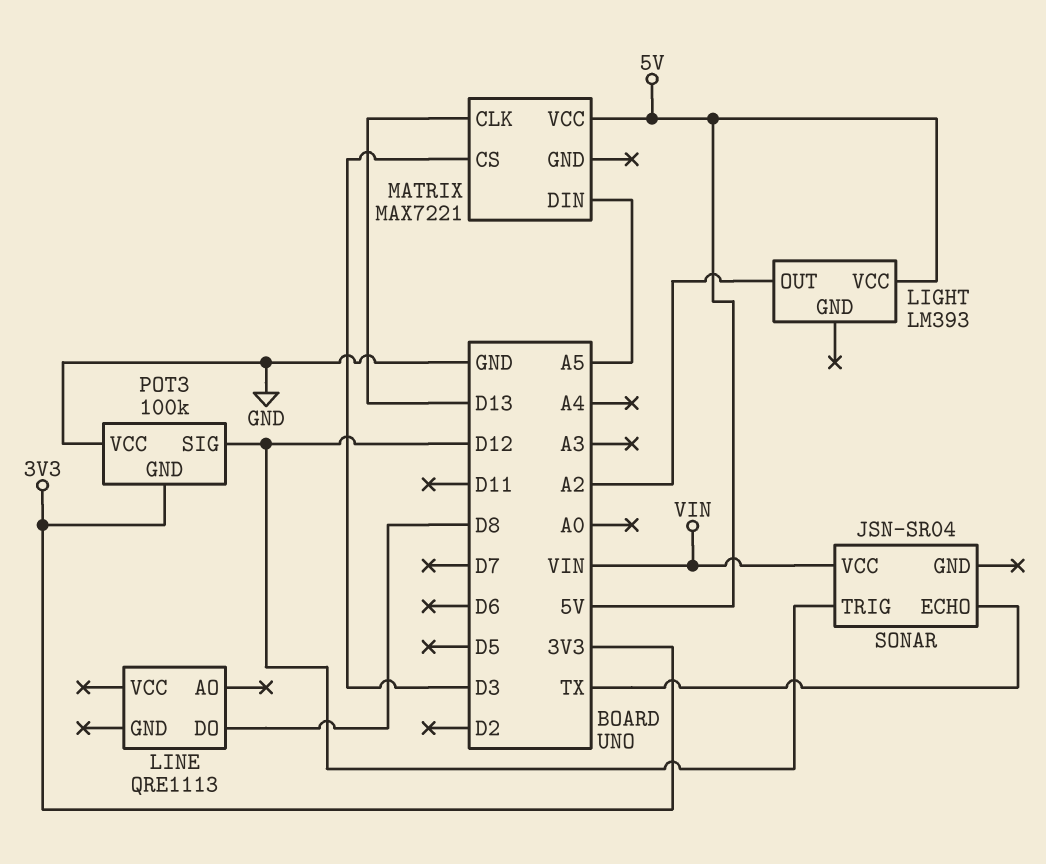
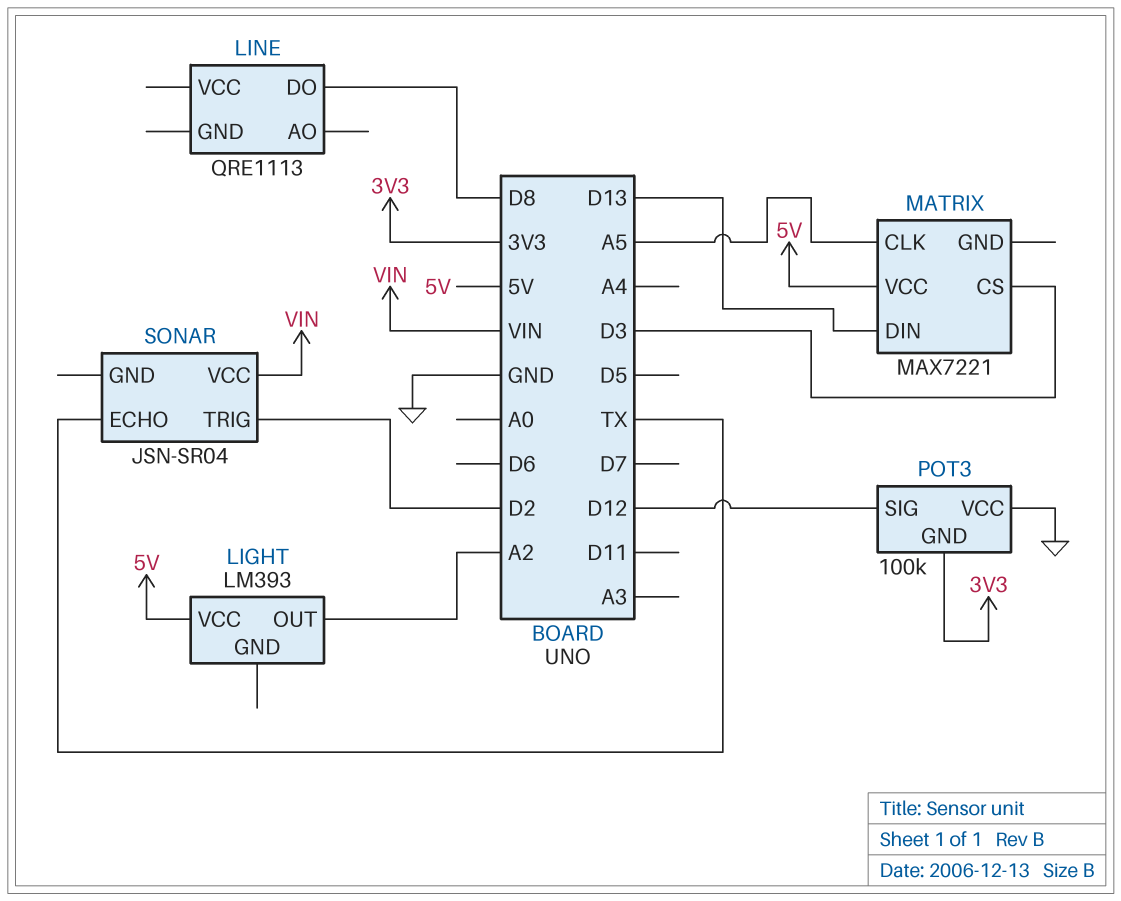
MATRIX pin CLK: D13 -> A5
MATRIX pin DIN: A5 -> D13
SONAR pin TRIG: D12 -> D2

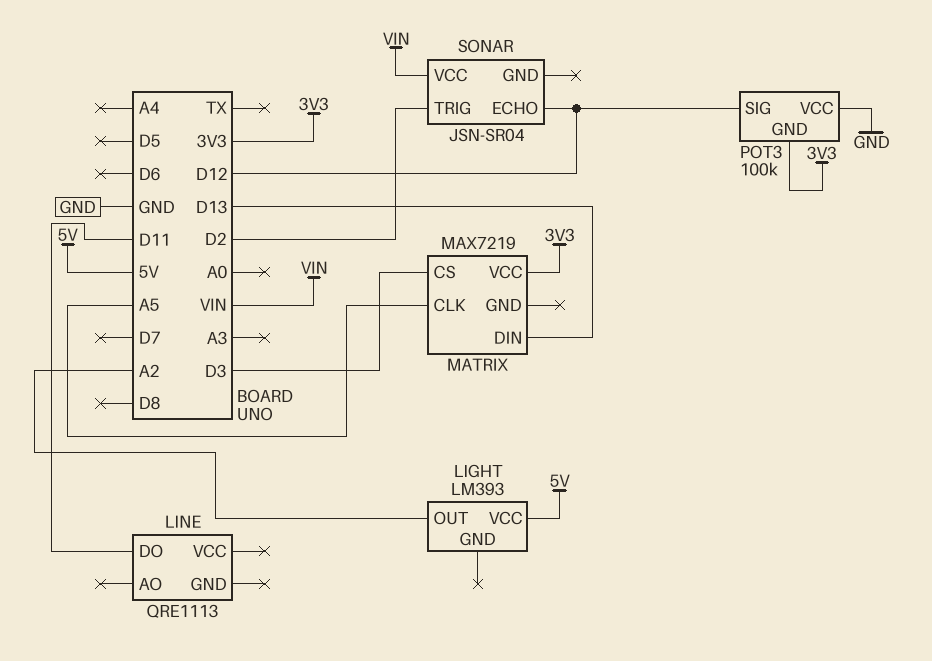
LINE pin DO: D8 -> D11
MATRIX: MAX7221 -> MAX7219
MATRIX pin VCC: 5V -> 3V3
SONAR pin ECHO: TX -> D12

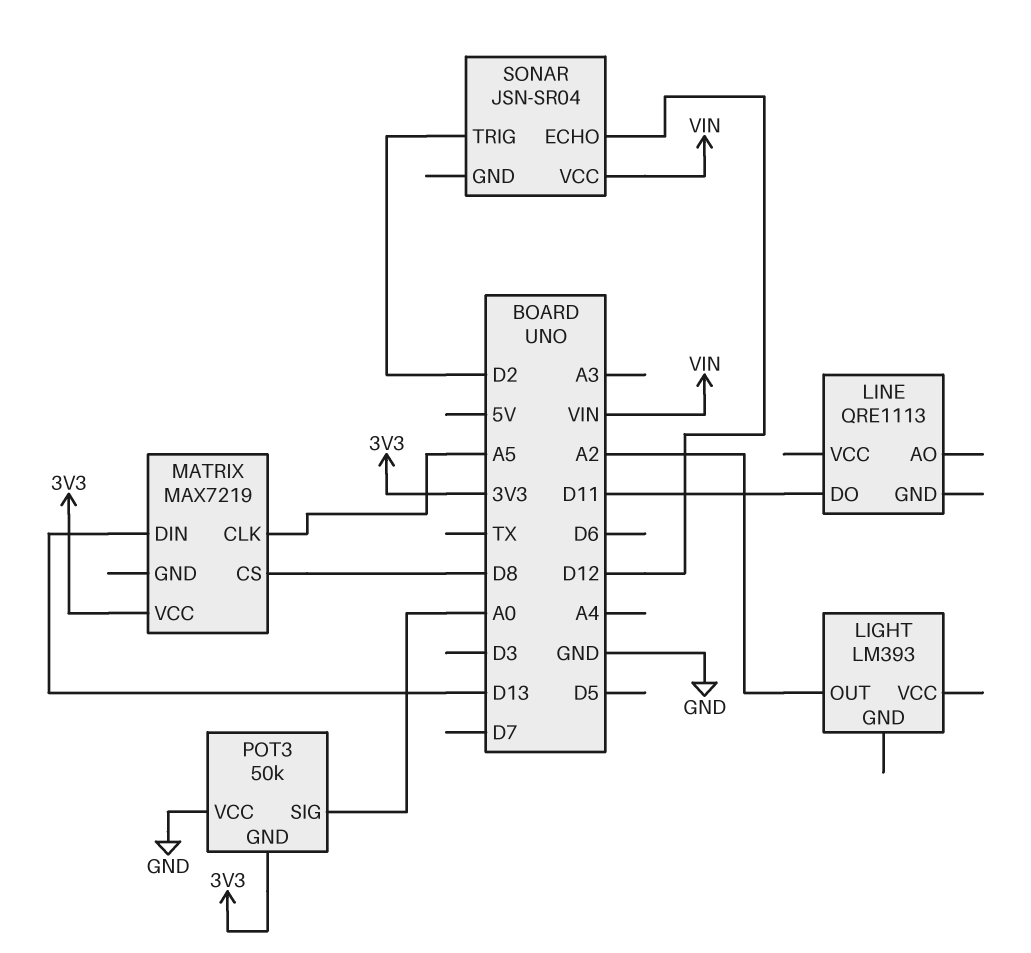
LIGHT pin VCC: 5V -> none
MATRIX pin CS: D3 -> D8
POT3: 100k -> 50k
POT3 pin SIG: D12 -> A0

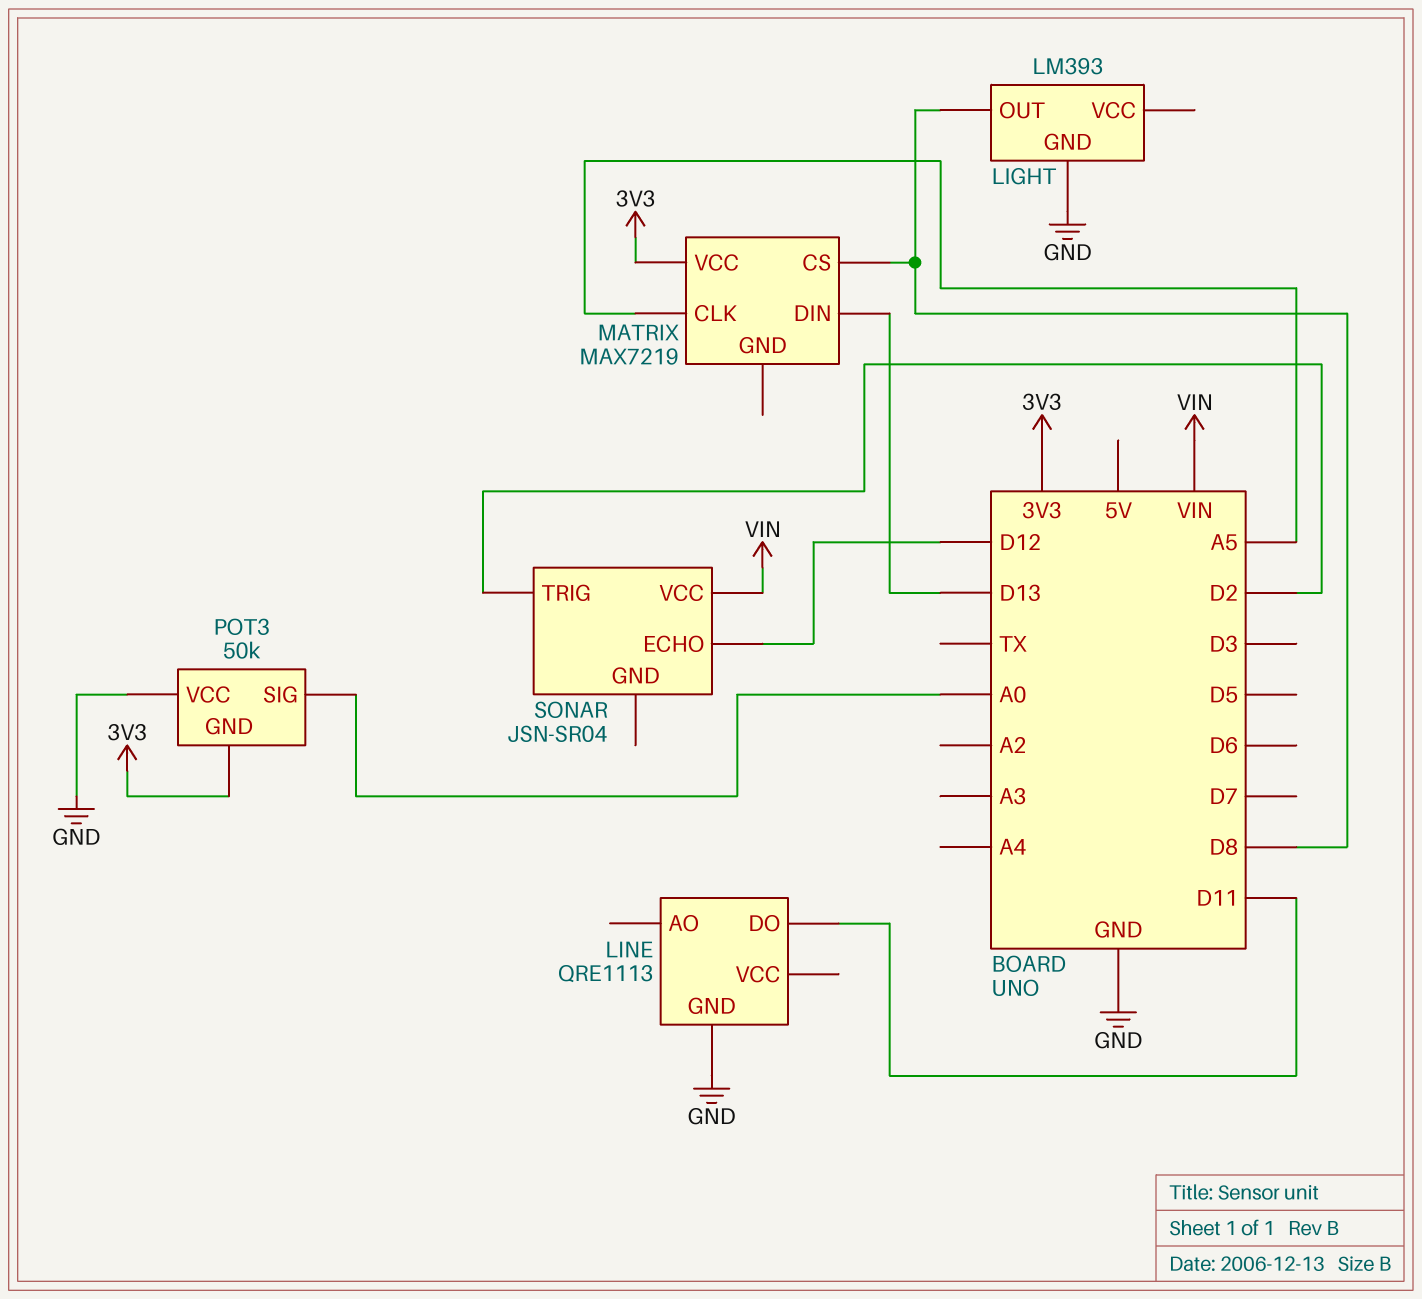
LIGHT pin GND: none -> GND
LIGHT pin OUT: A2 -> D8
LINE pin GND: none -> GND

